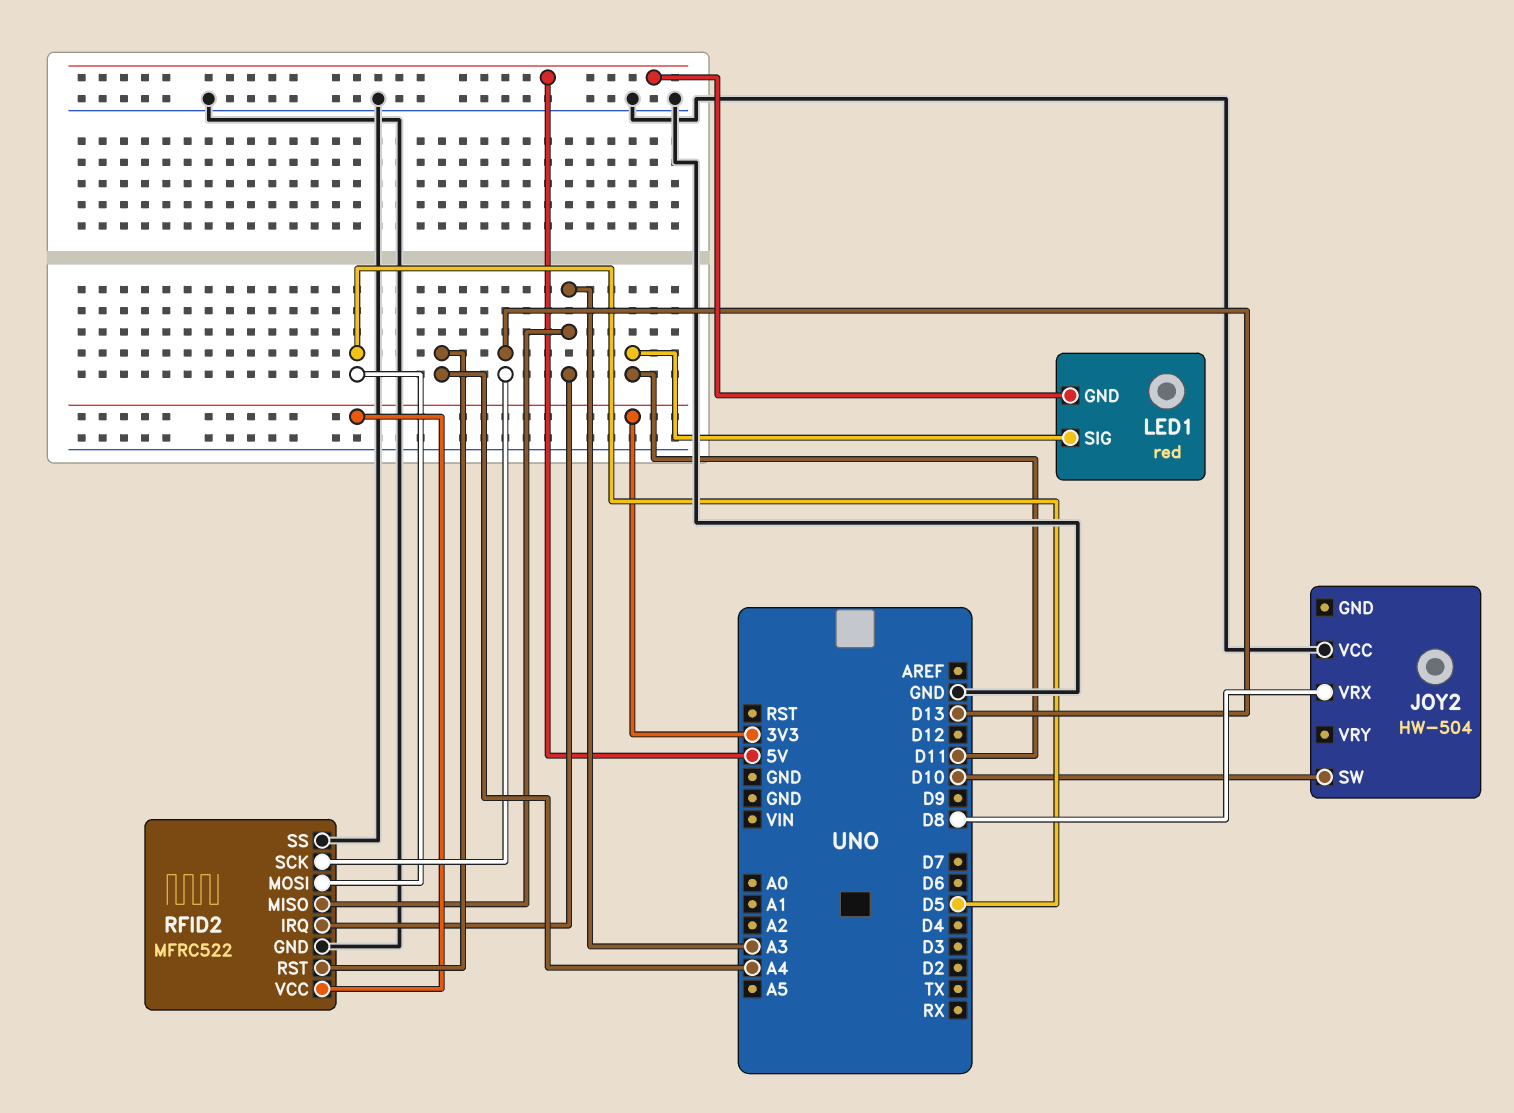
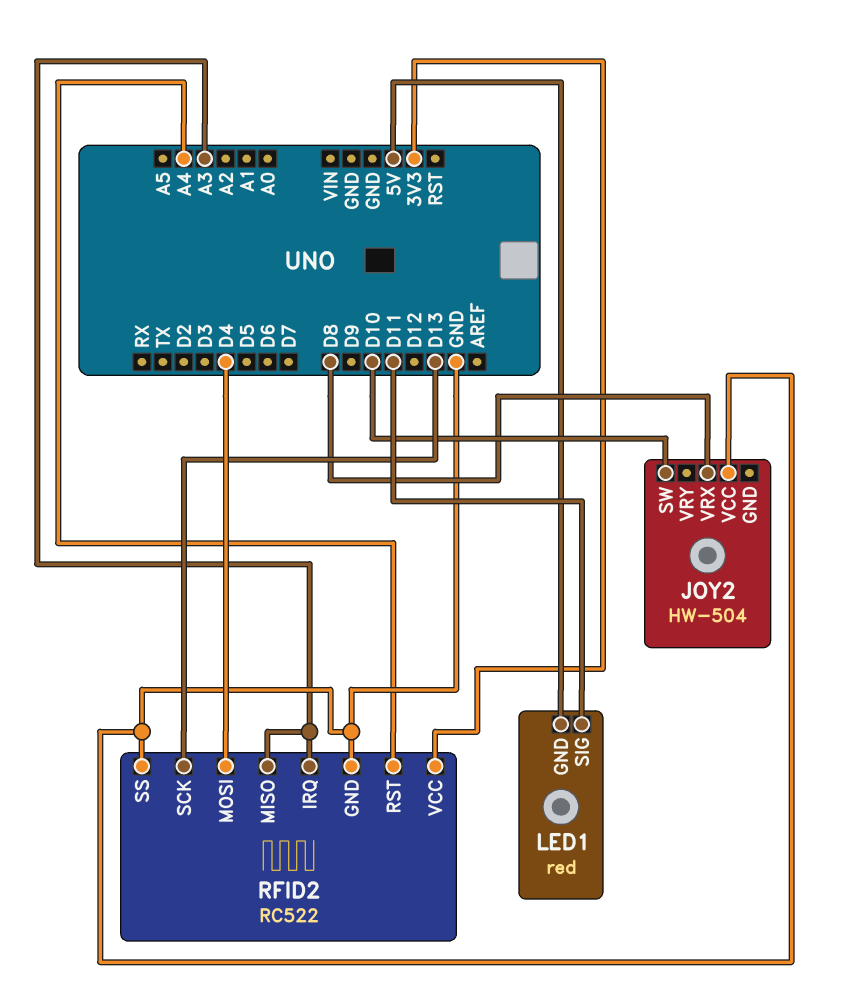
RFID2: MFRC522 -> RC522
RFID2 pin MOSI: D5 -> D4

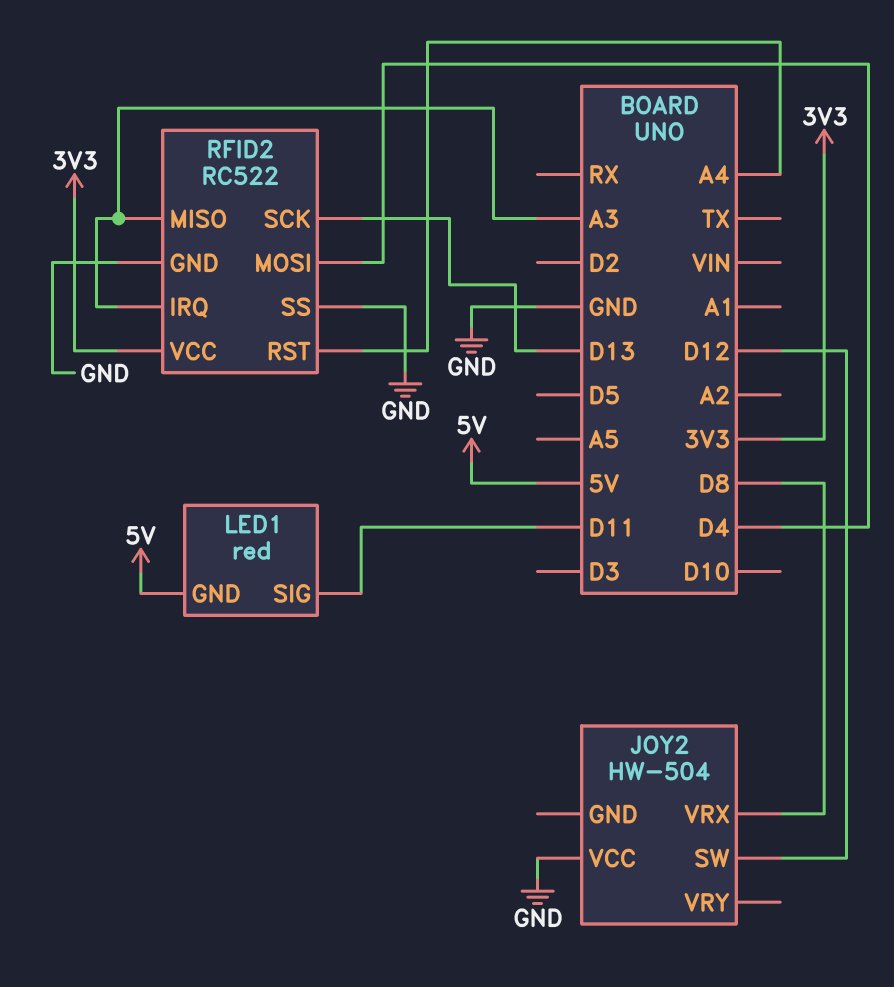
JOY2 pin SW: D10 -> D12

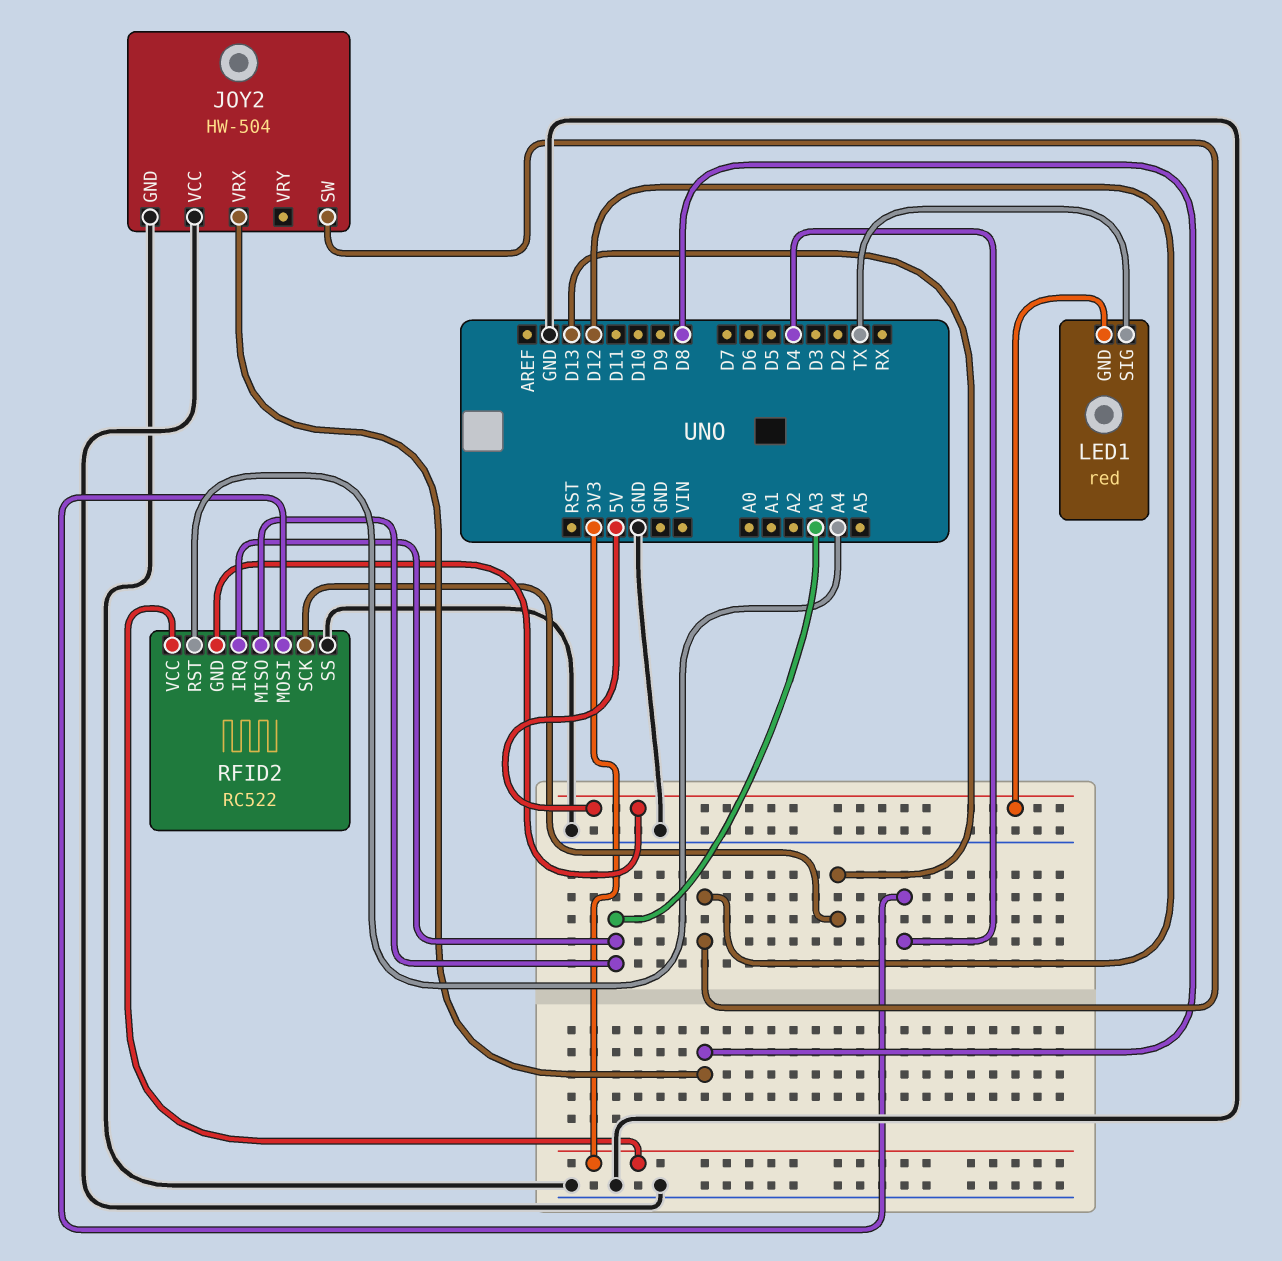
JOY2 pin GND: none -> GND
LED1 pin SIG: D11 -> TX
RFID2 pin GND: GND -> 5V

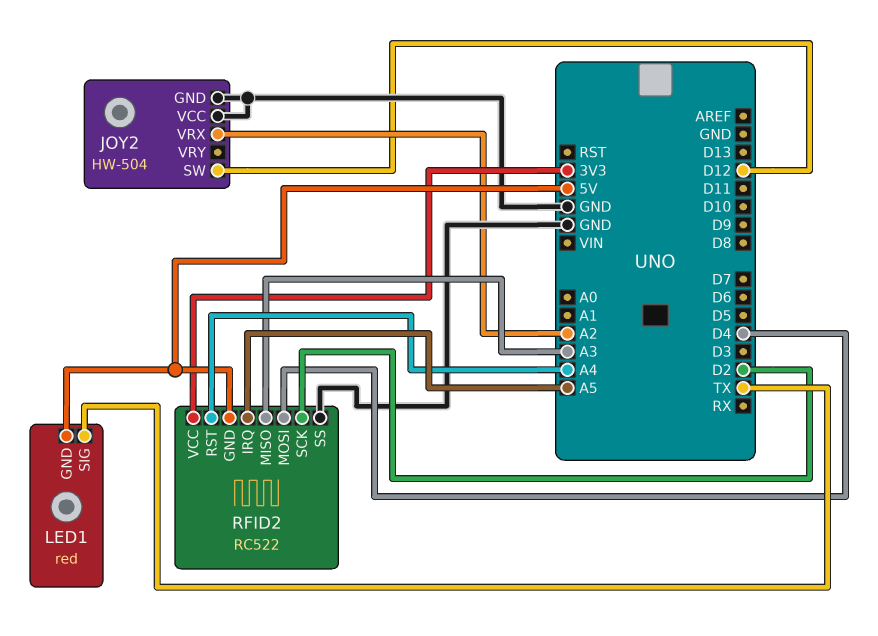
JOY2 pin VRX: D8 -> A2
RFID2 pin IRQ: A3 -> A5
RFID2 pin SCK: D13 -> D2

